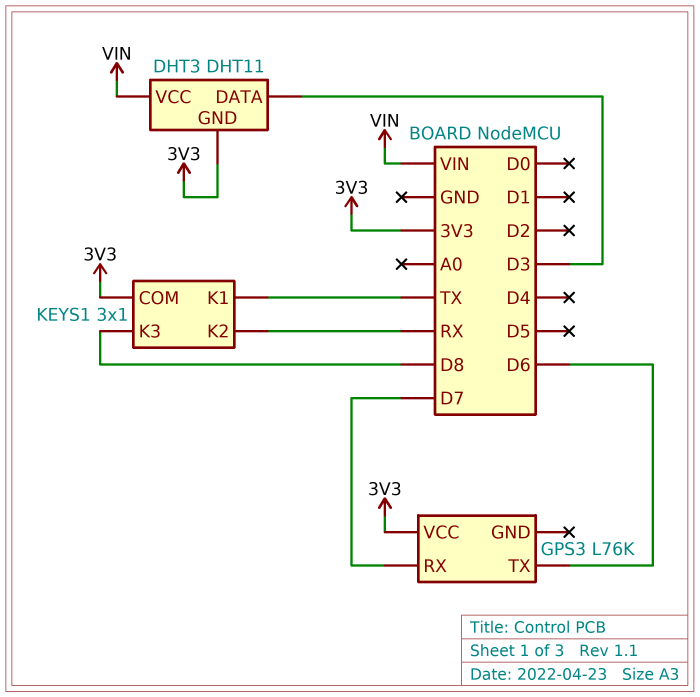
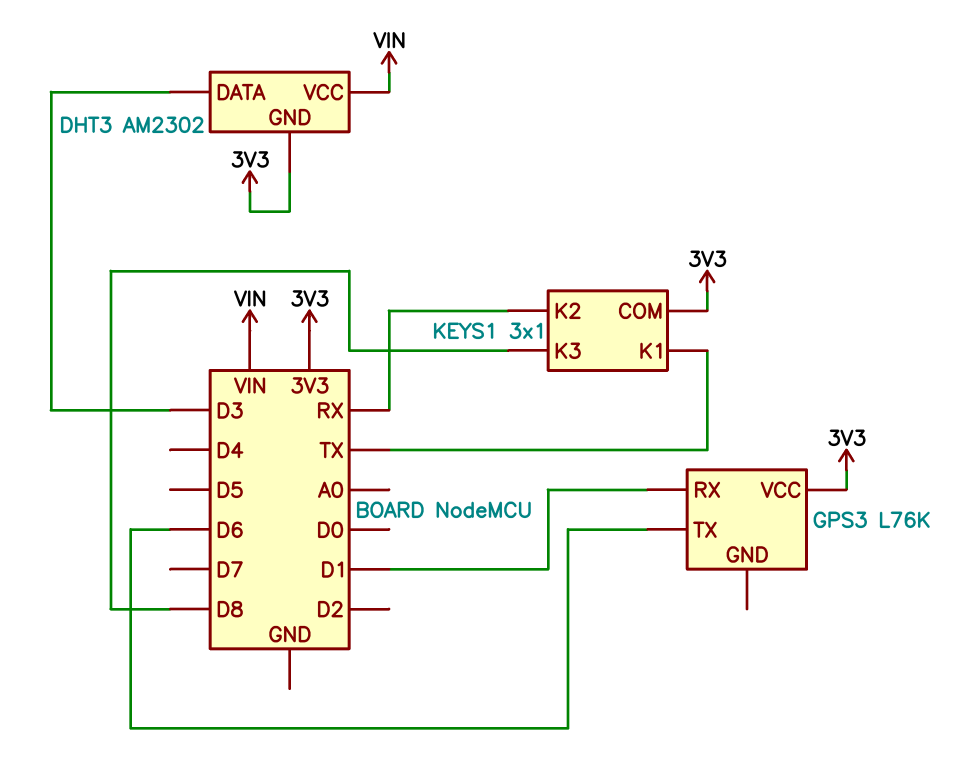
DHT3: DHT11 -> AM2302
GPS3 pin RX: D7 -> D1

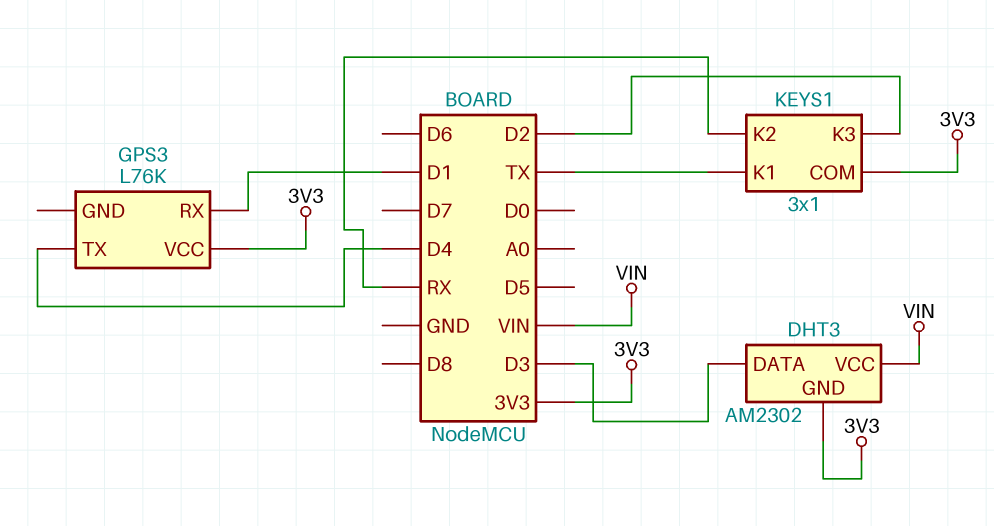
GPS3 pin TX: D6 -> D4
KEYS1 pin K3: D8 -> D2

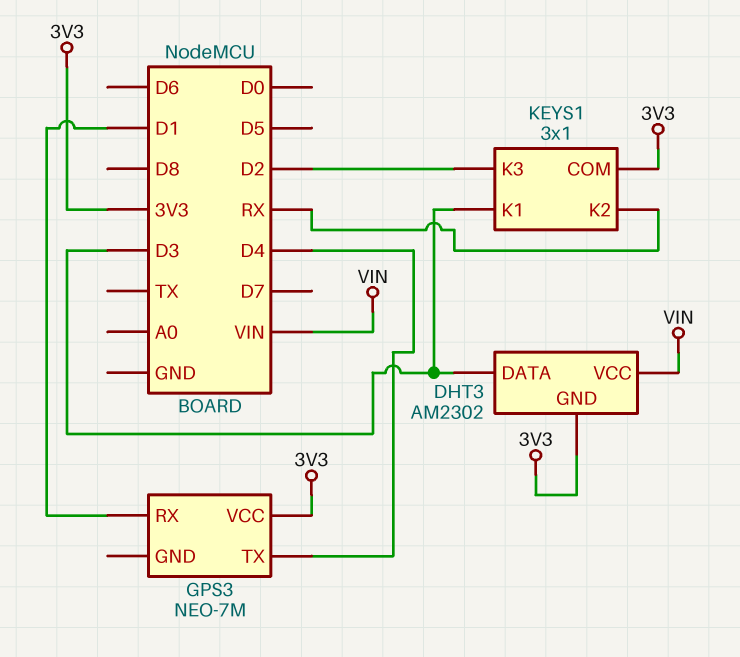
GPS3: L76K -> NEO-7M
KEYS1 pin K1: TX -> D3

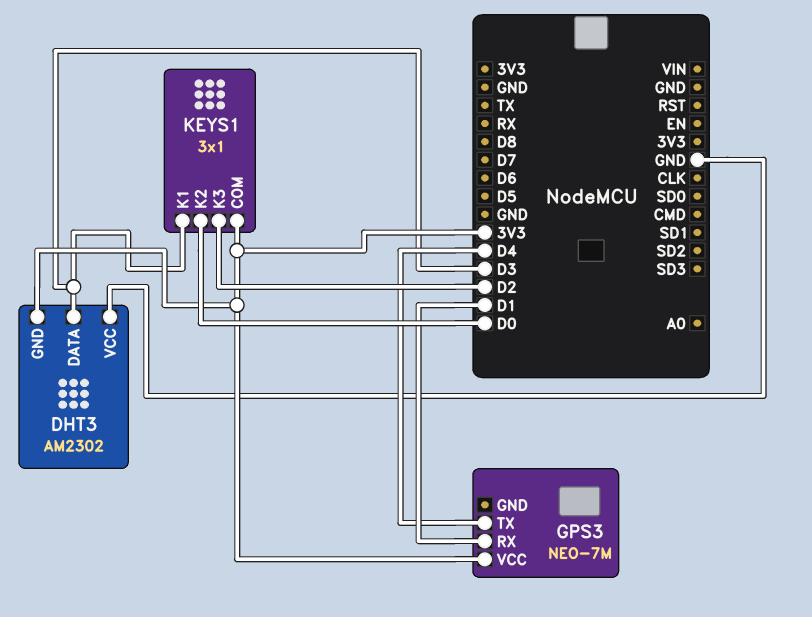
DHT3 pin VCC: VIN -> GND
KEYS1 pin K2: RX -> D0

